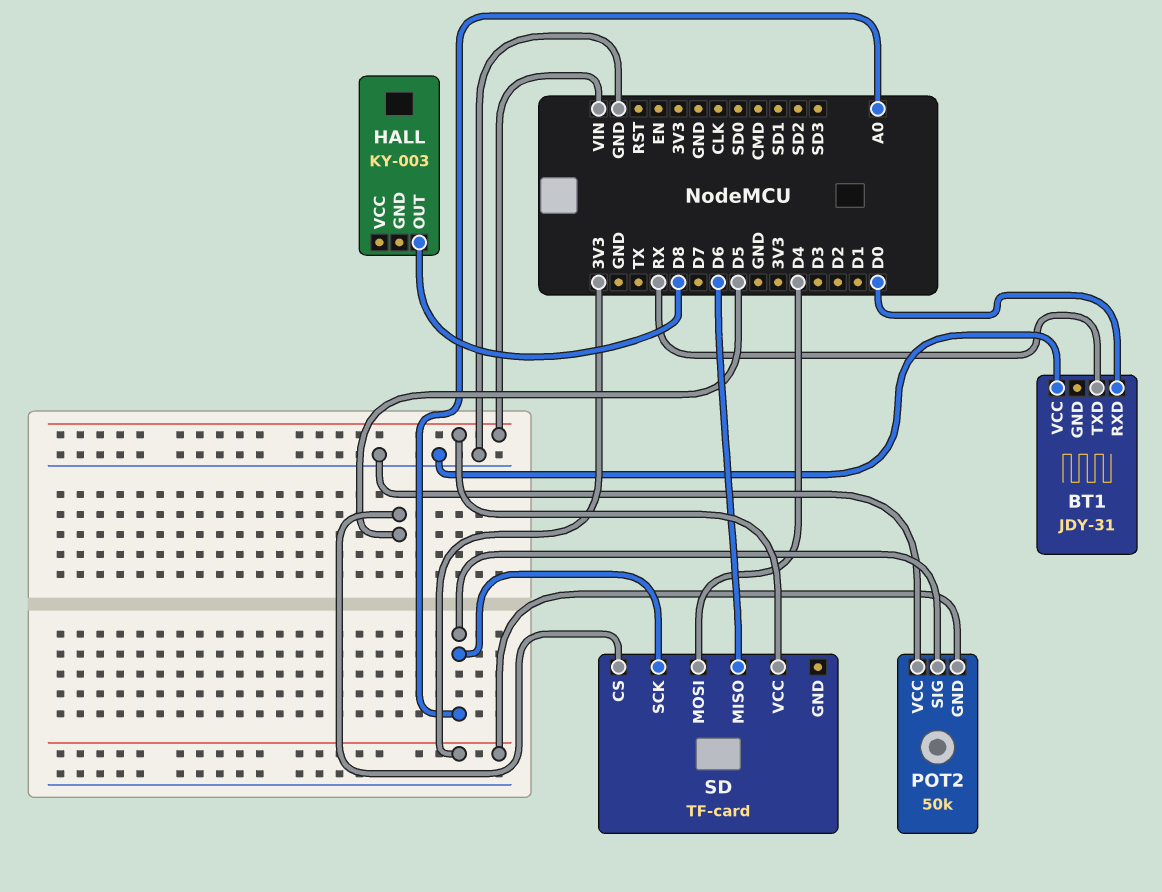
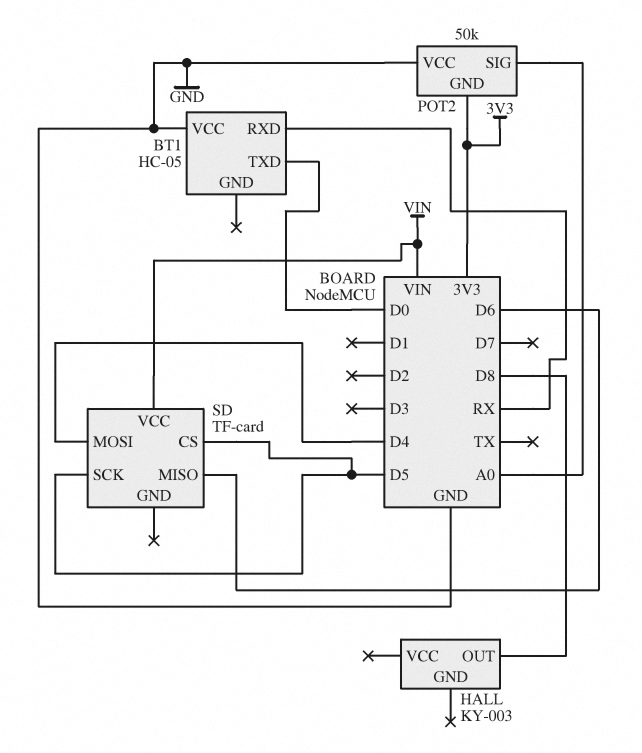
BT1: JDY-31 -> HC-05
BT1 pin RXD: D0 -> RX
BT1 pin TXD: RX -> D0
SD pin SCK: A0 -> D5

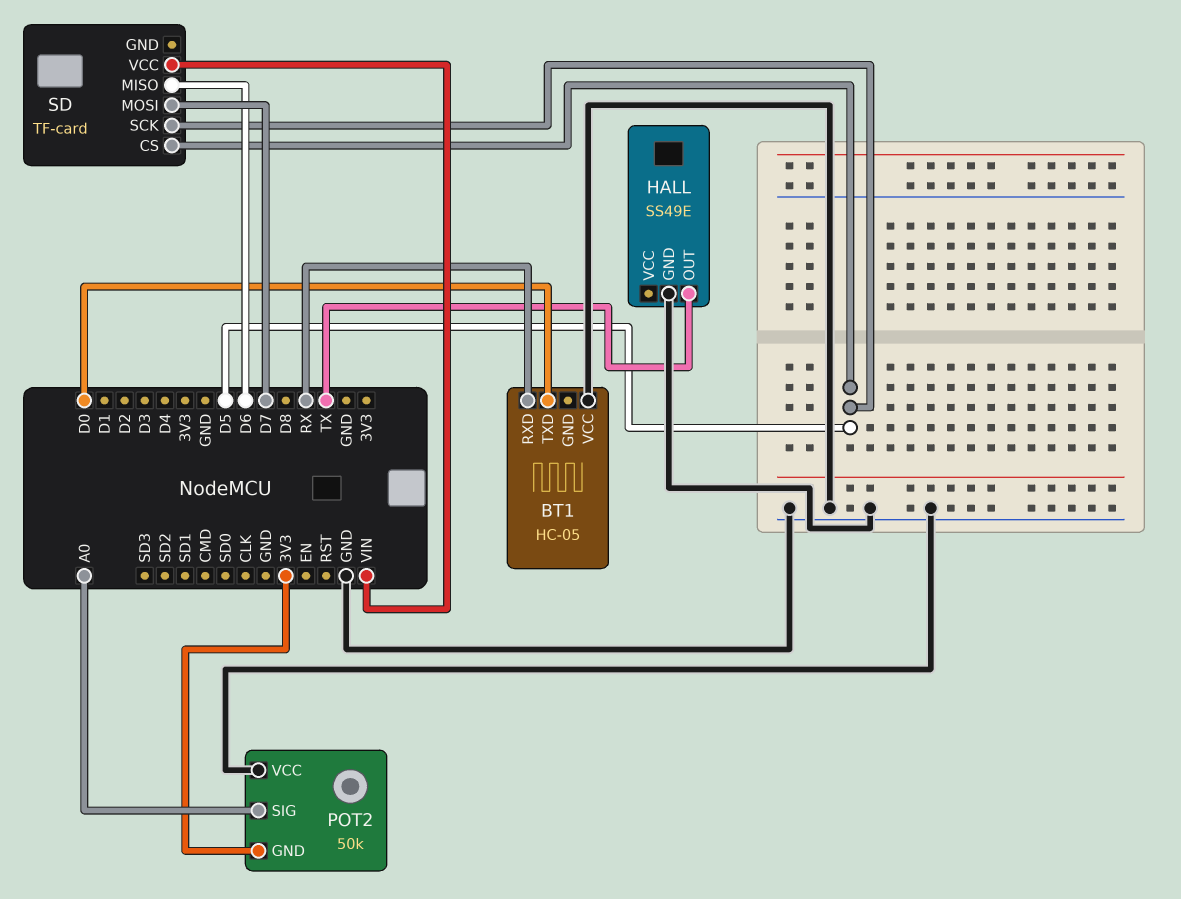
HALL: KY-003 -> SS49E
HALL pin GND: none -> GND
HALL pin OUT: D8 -> TX
SD pin MOSI: D4 -> D7

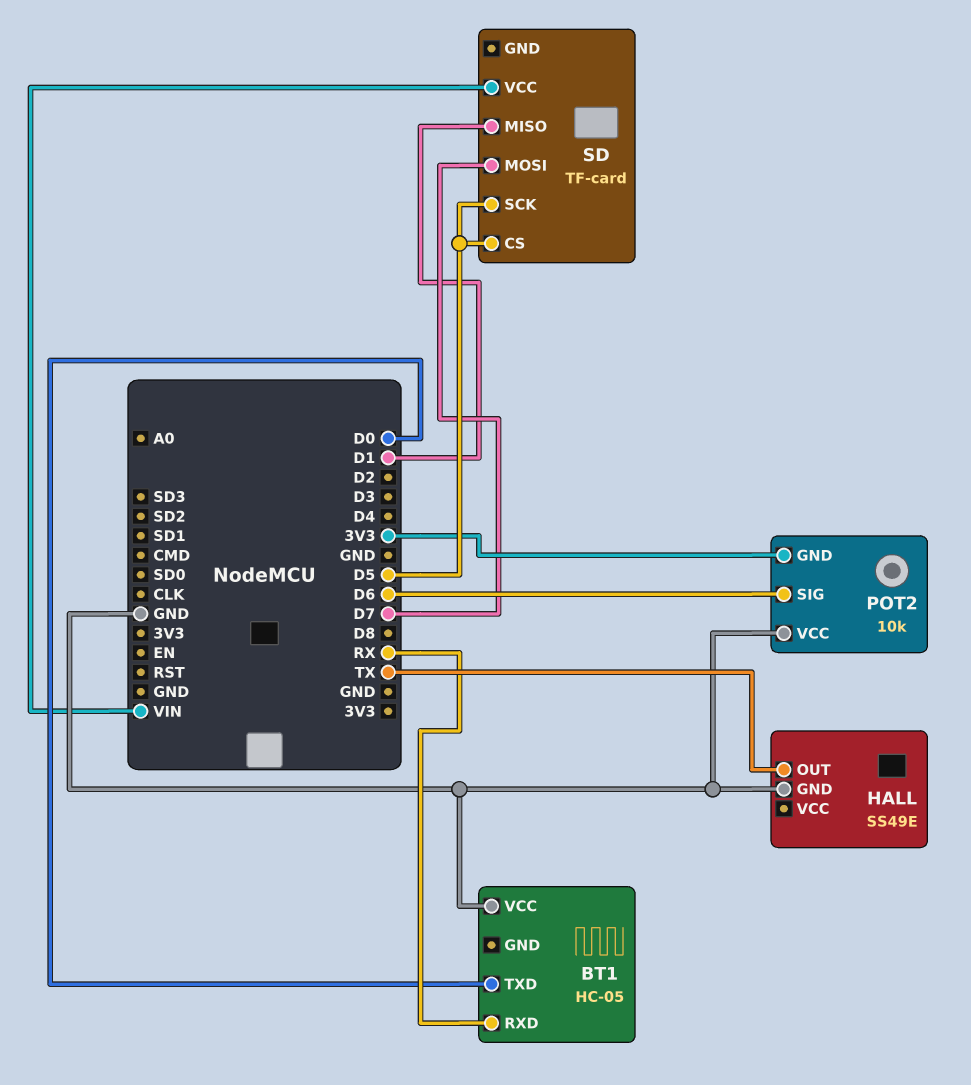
POT2: 50k -> 10k
POT2 pin SIG: A0 -> D6
SD pin MISO: D6 -> D1

